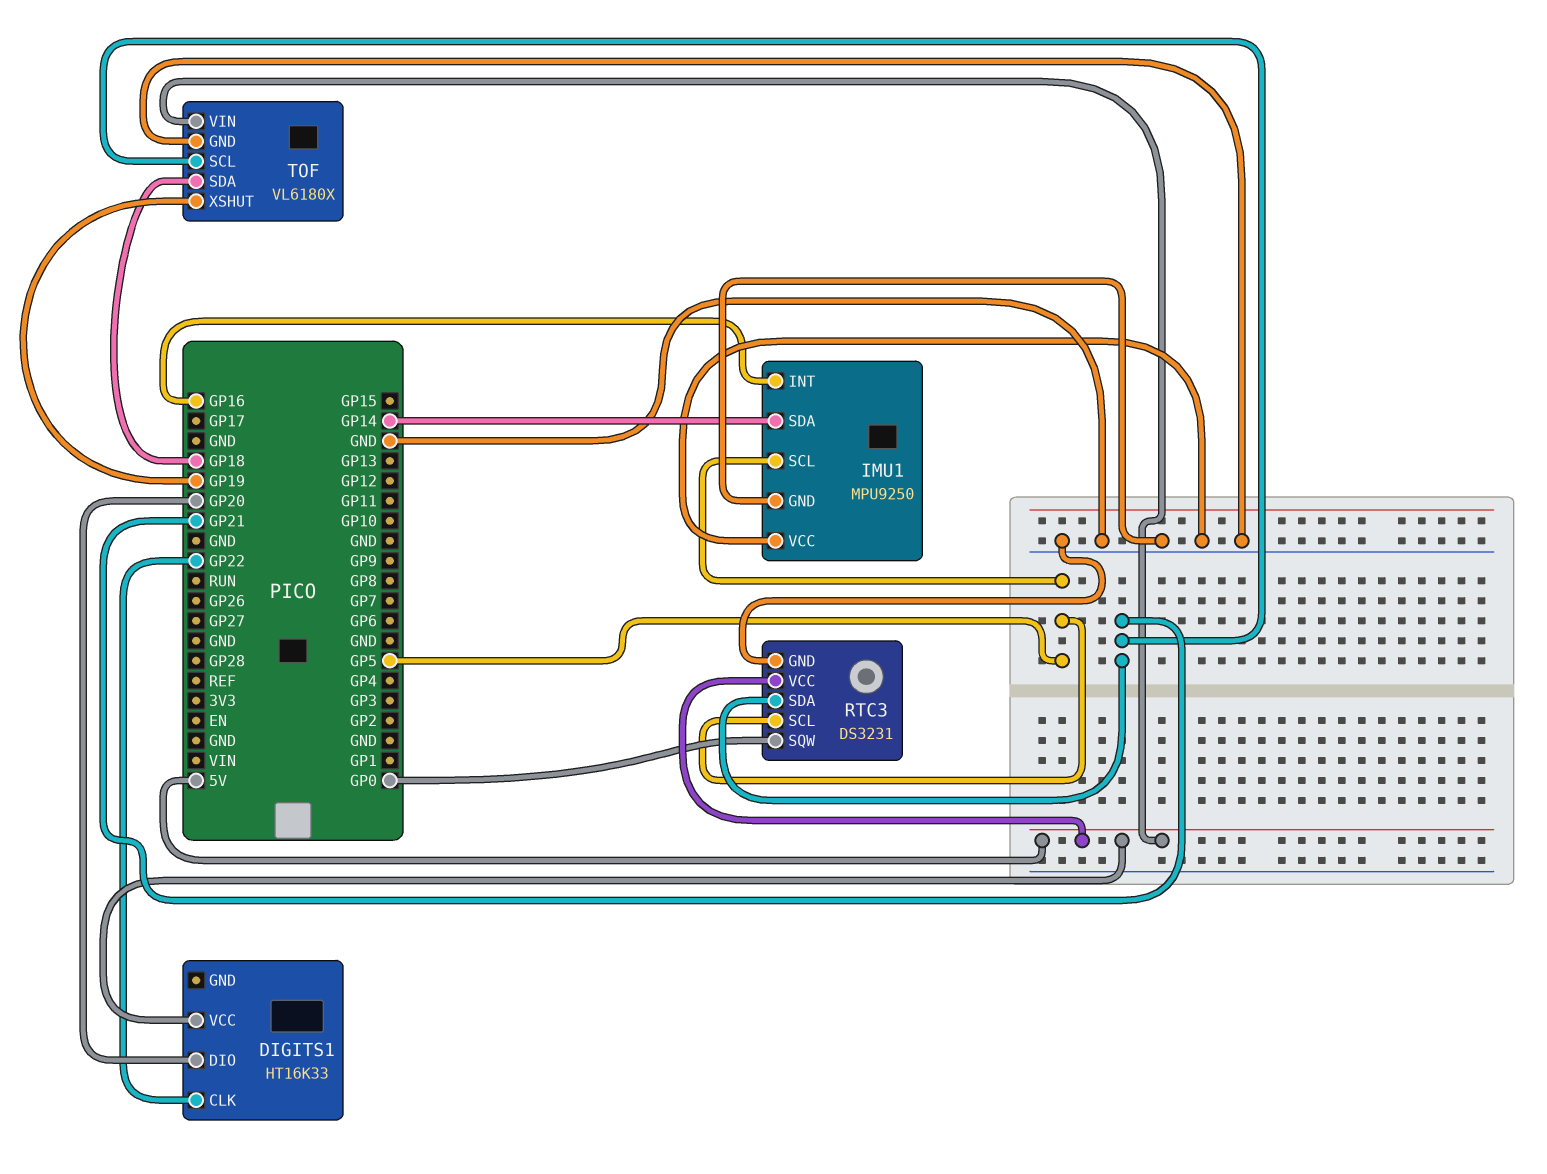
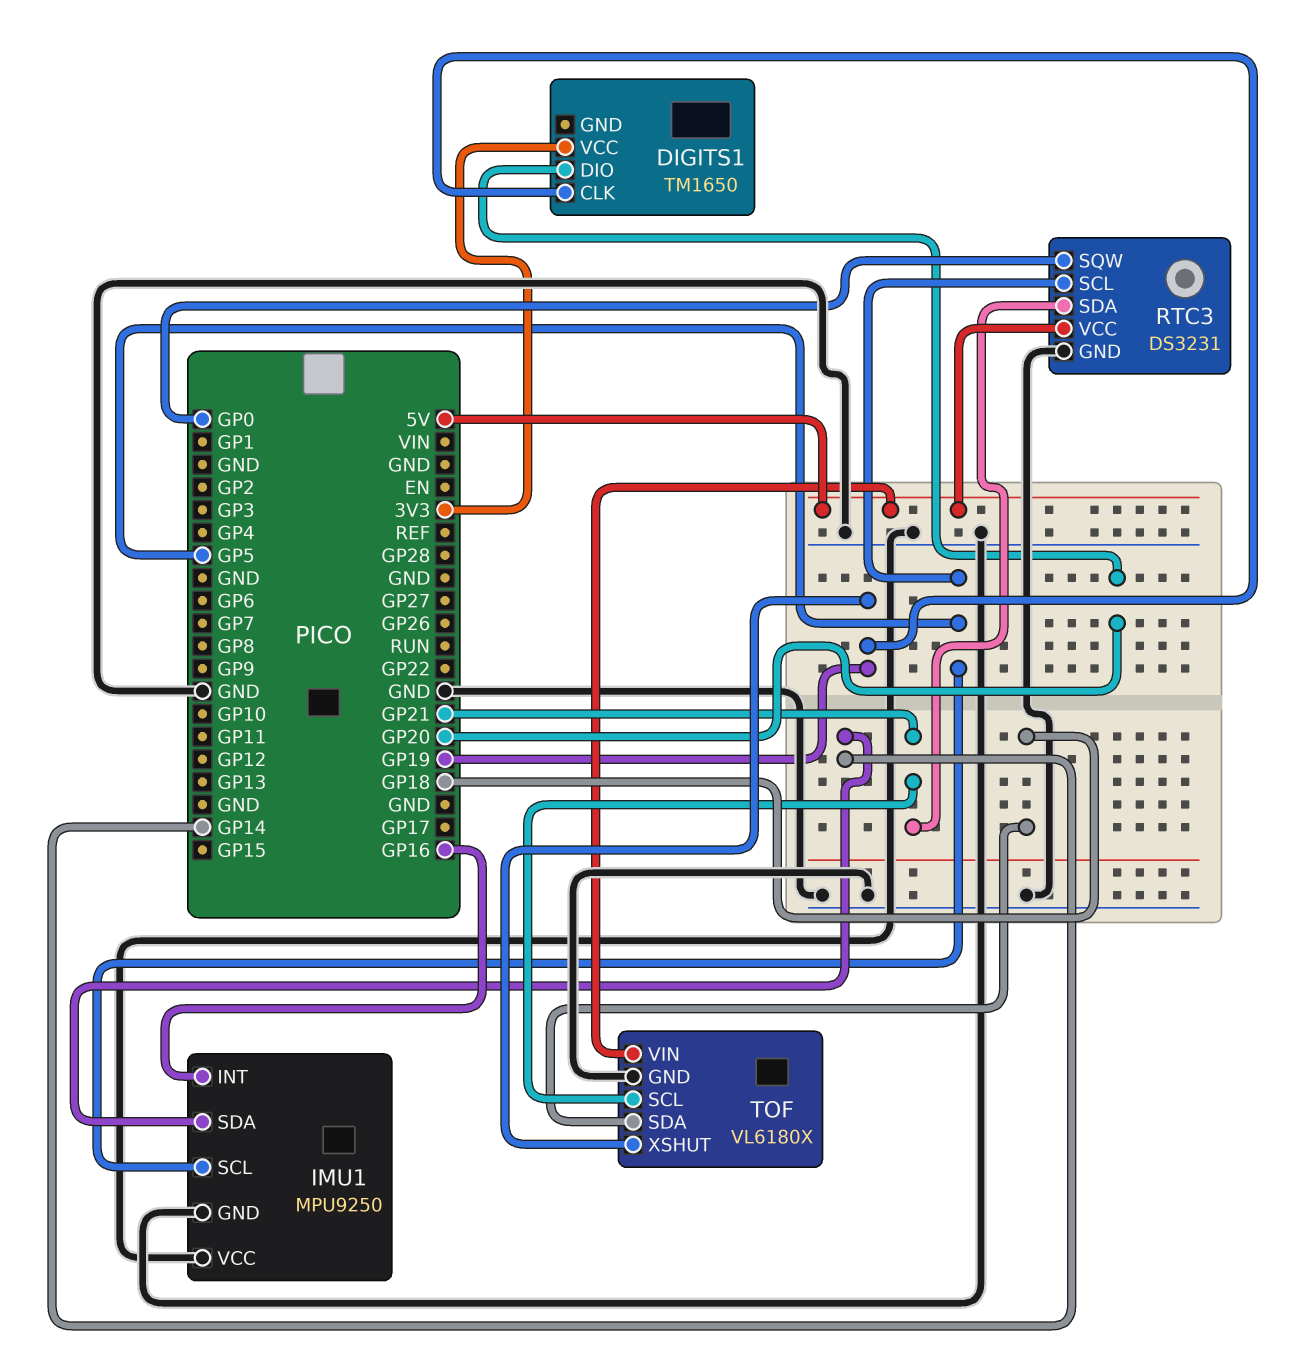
DIGITS1: HT16K33 -> TM1650
DIGITS1 pin CLK: GP22 -> GP19
DIGITS1 pin VCC: 5V -> 3V3

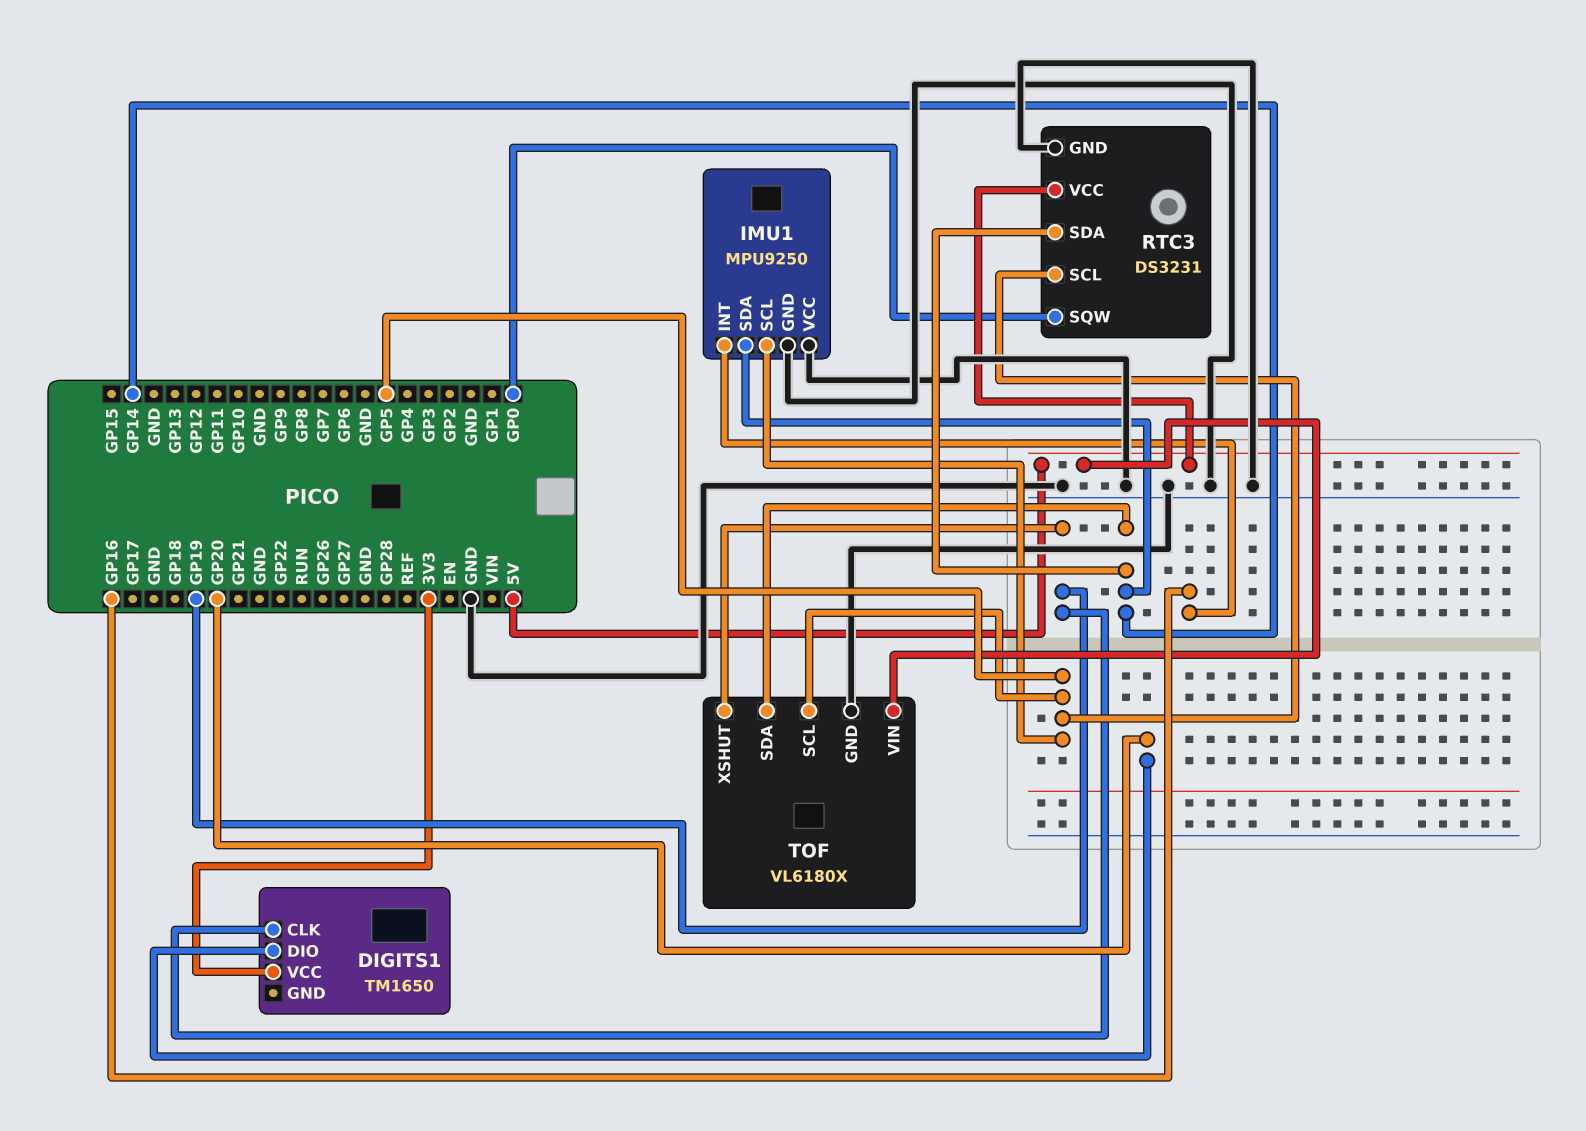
RTC3 pin SDA: GP21 -> GP14
TOF pin SCL: GP21 -> GP5
TOF pin SDA: GP18 -> GP14

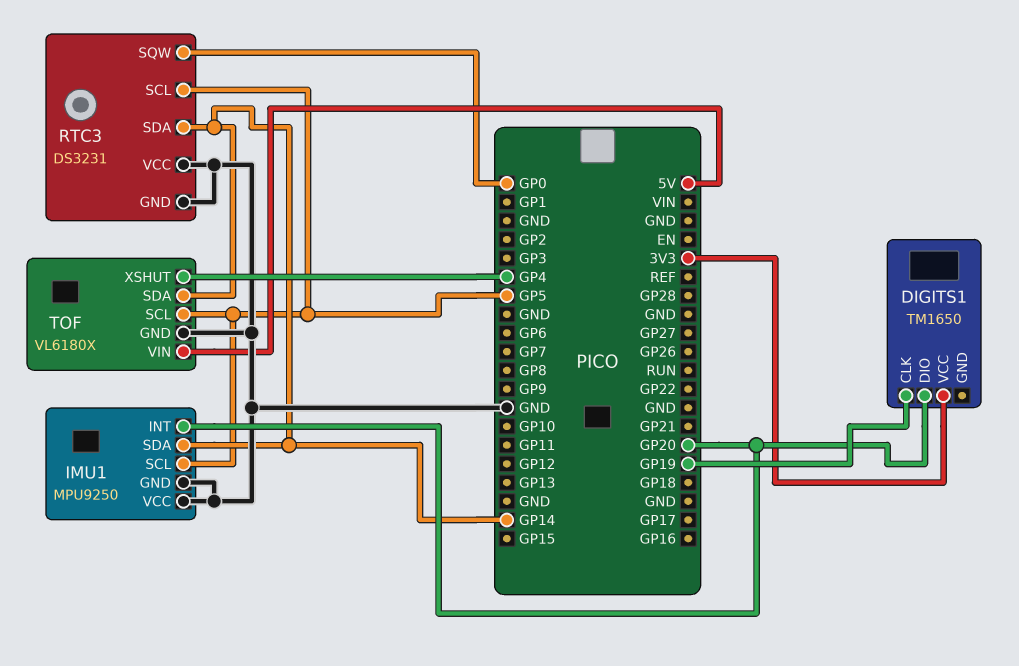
IMU1 pin INT: GP16 -> GP20
RTC3 pin VCC: 5V -> GND
TOF pin XSHUT: GP19 -> GP4

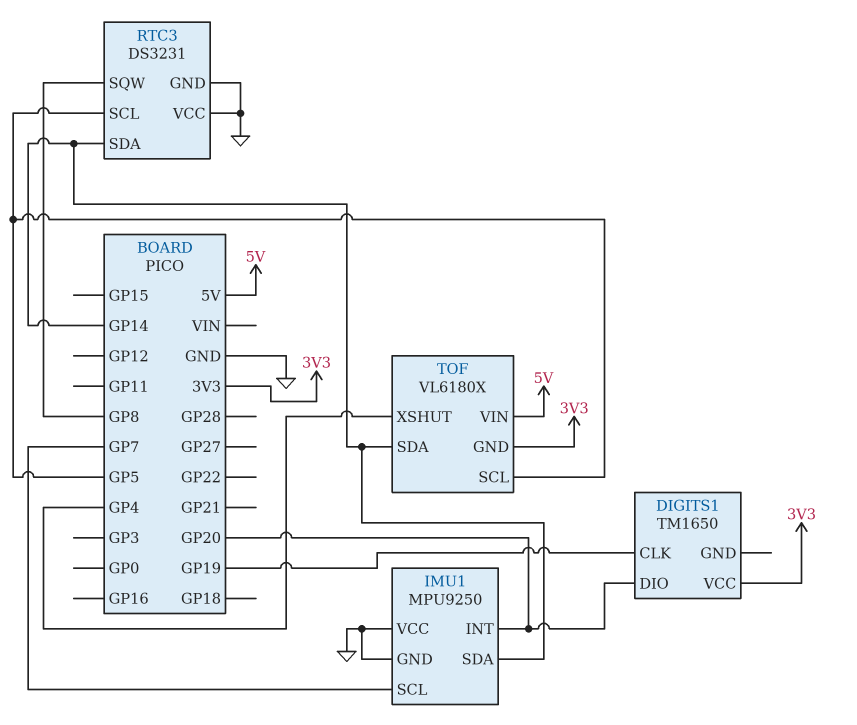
IMU1 pin SCL: GP5 -> GP7
RTC3 pin SQW: GP0 -> GP8
TOF pin GND: GND -> 3V3

